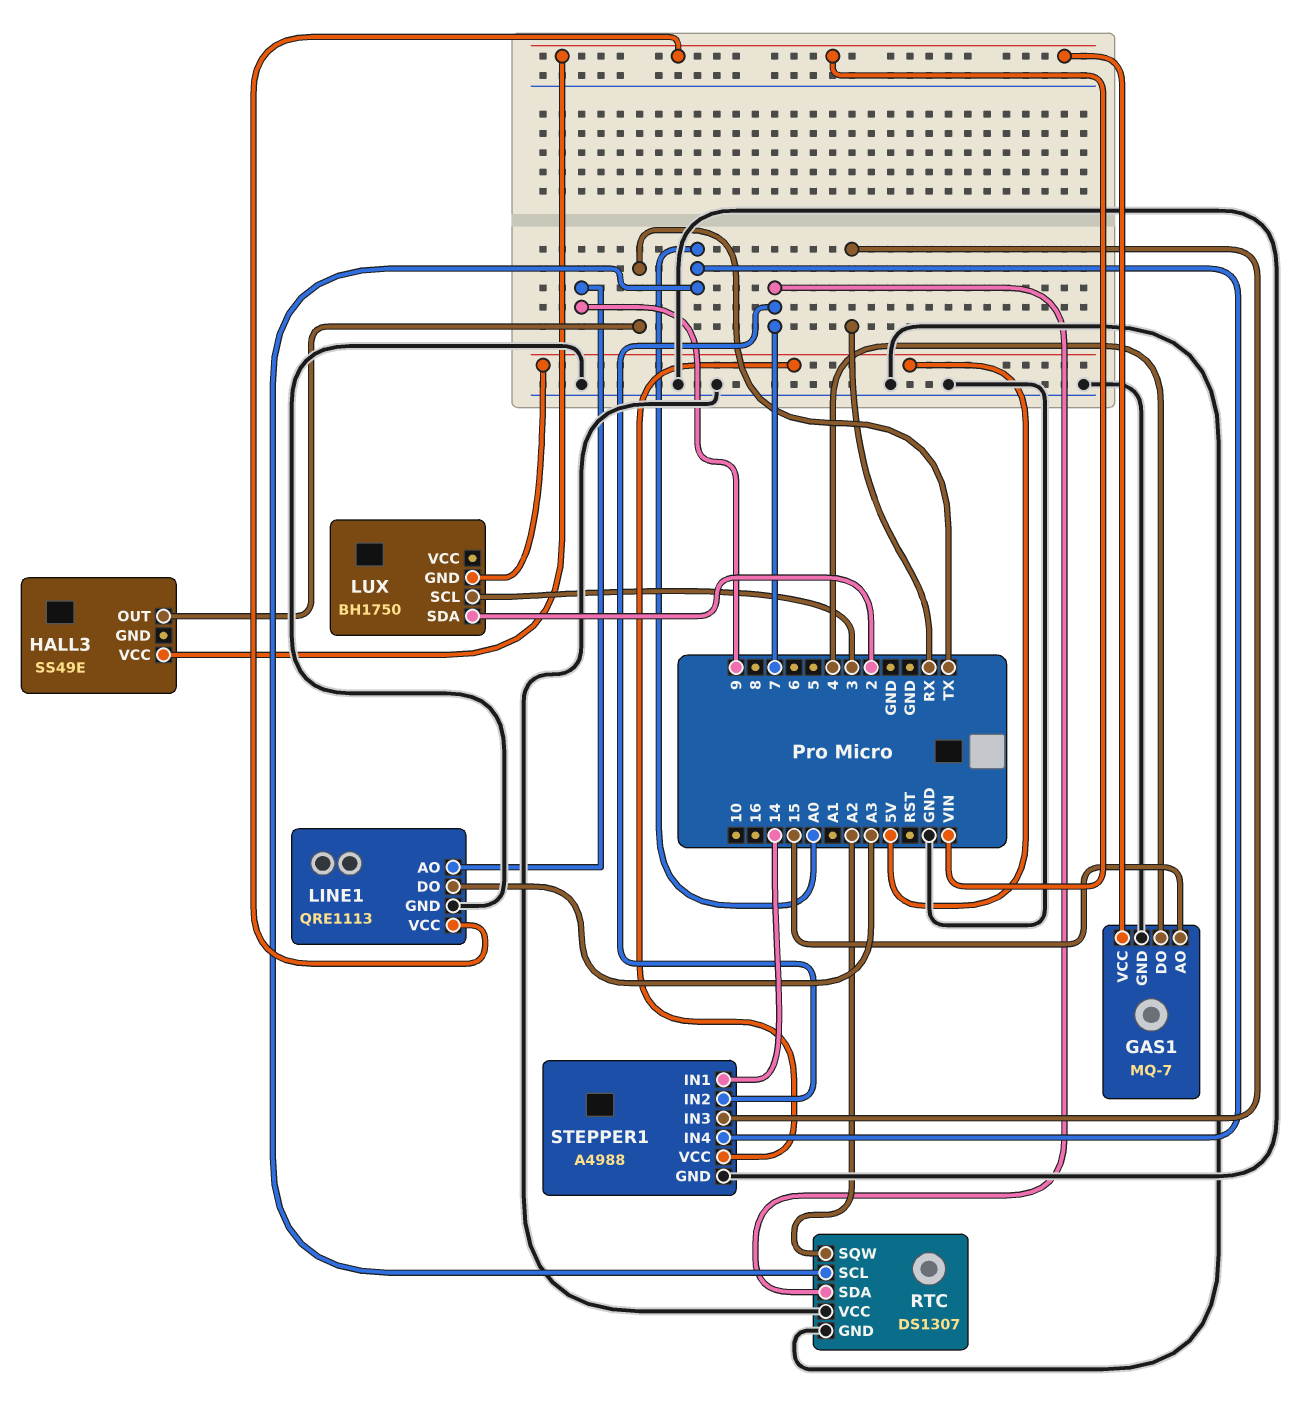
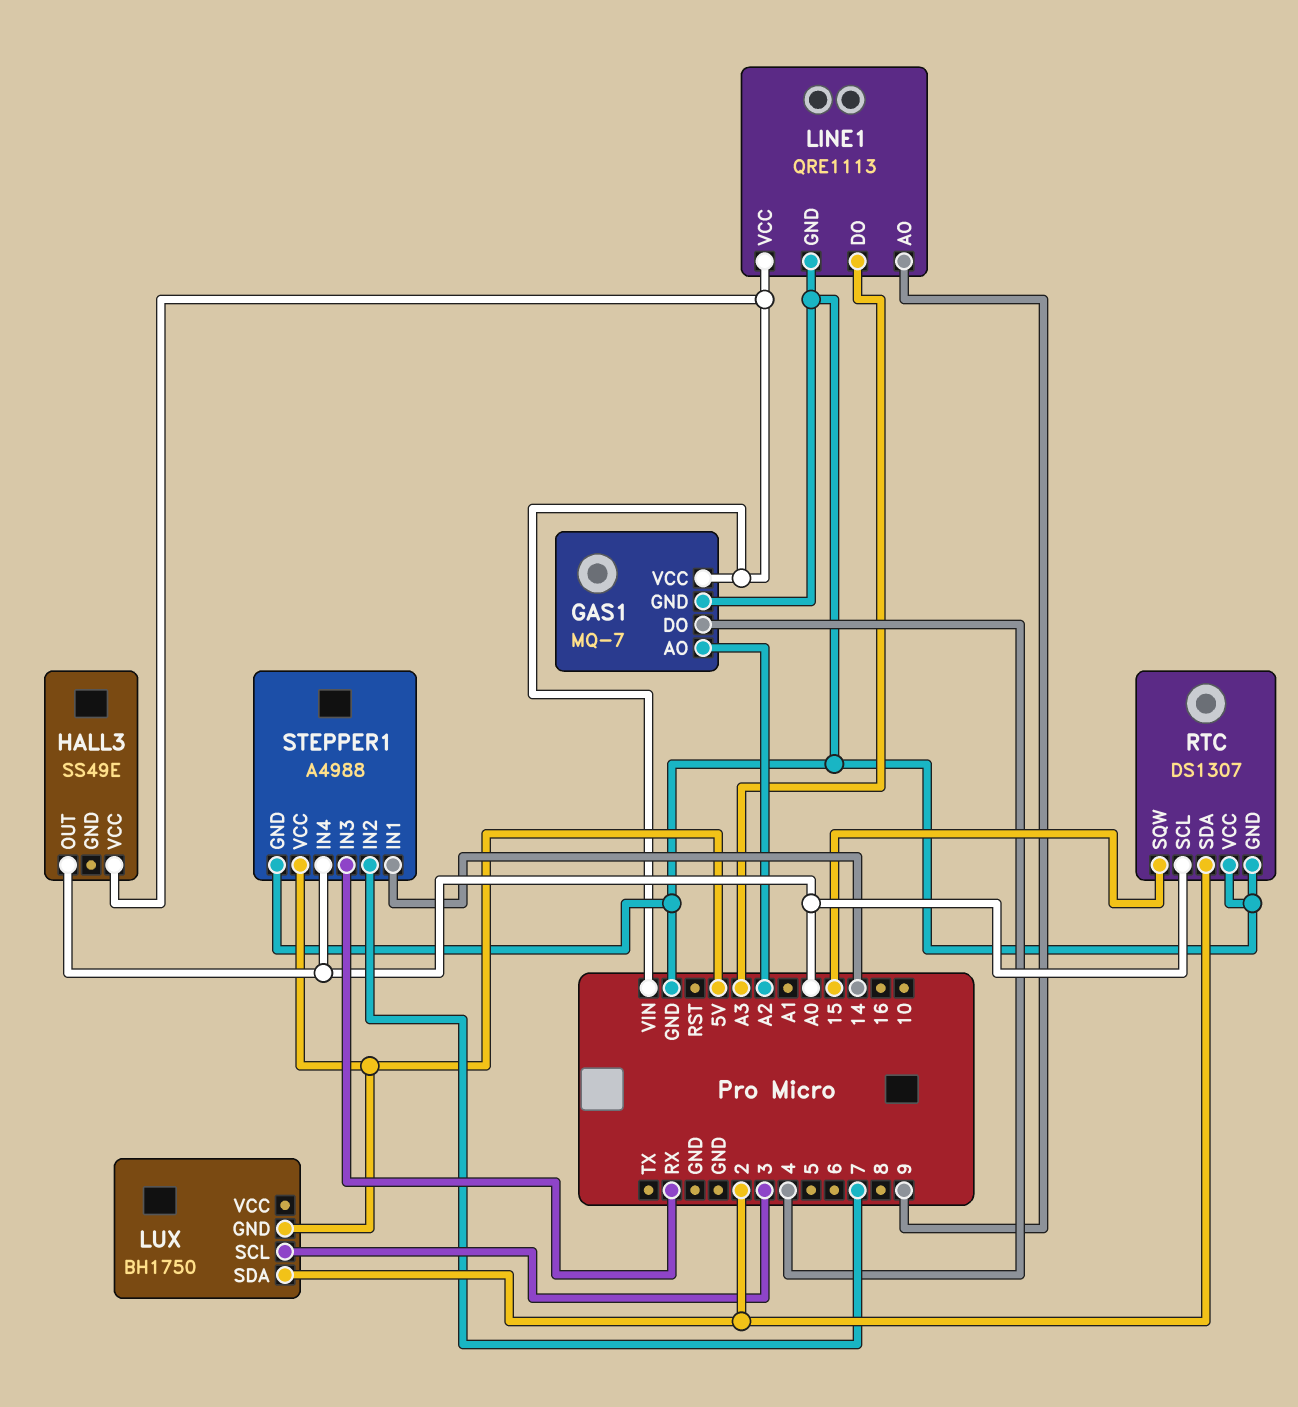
GAS1 pin AO: 15 -> A2
HALL3 pin OUT: TX -> A0
RTC pin SDA: 7 -> 2
RTC pin SQW: A2 -> 15

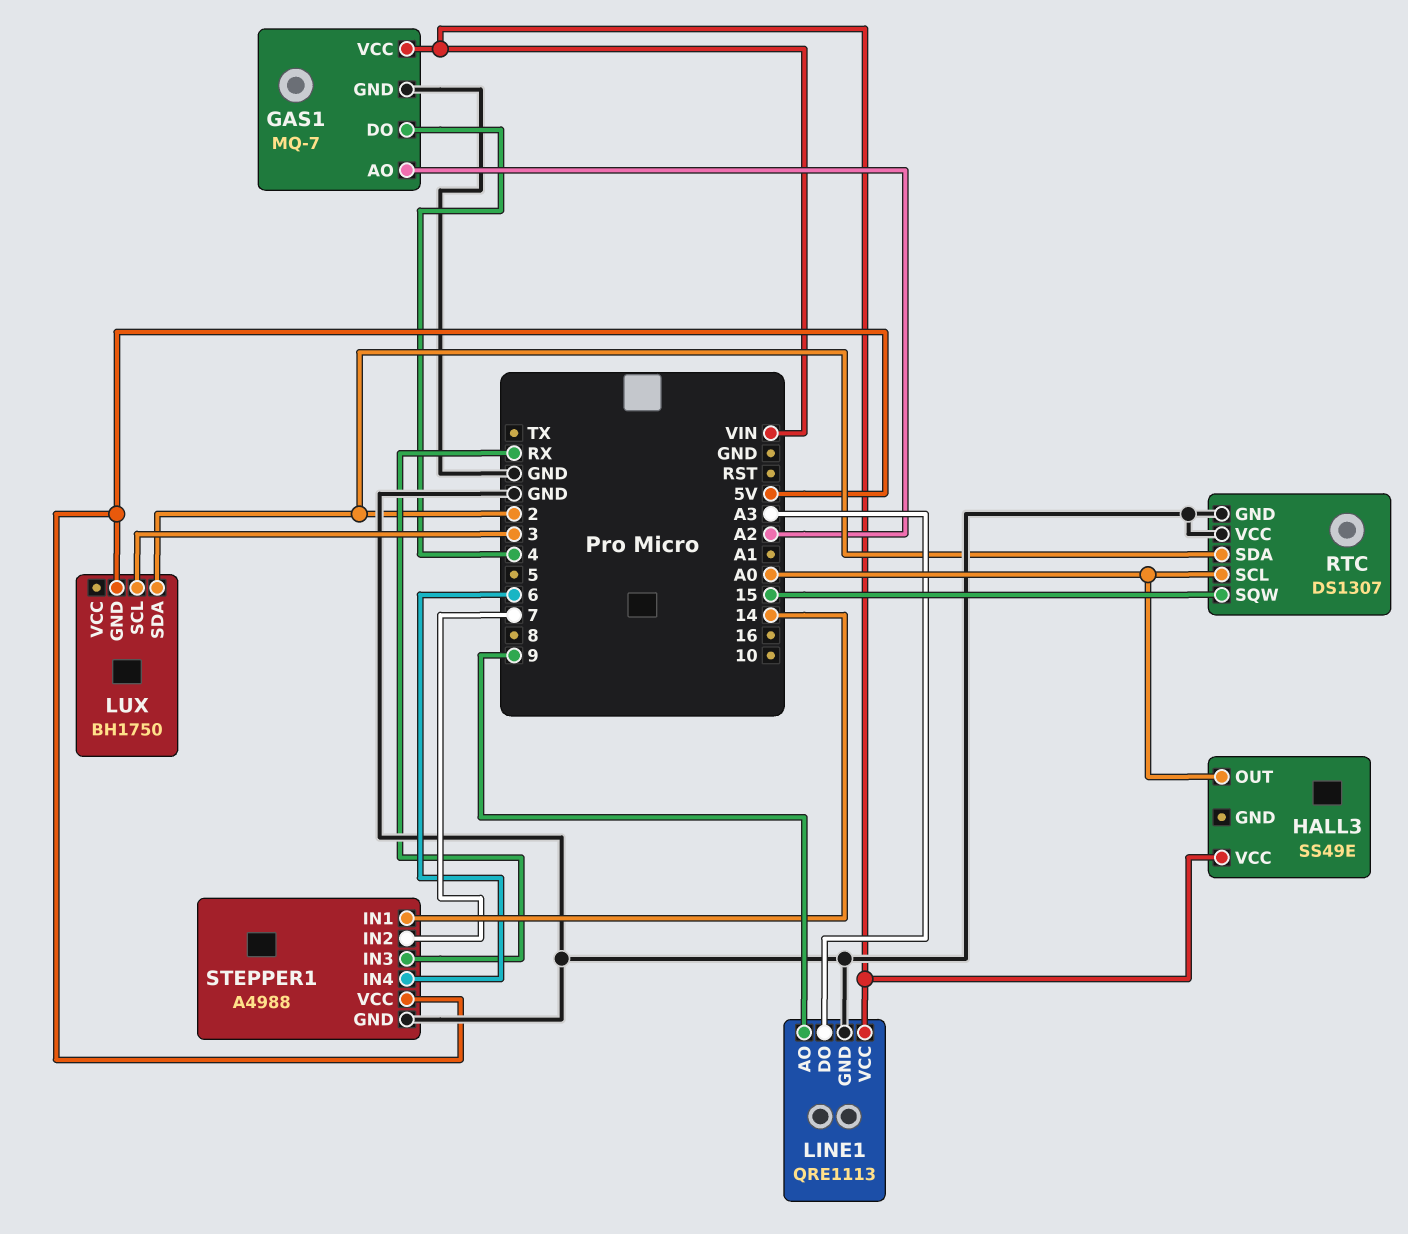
STEPPER1 pin IN4: A0 -> 6

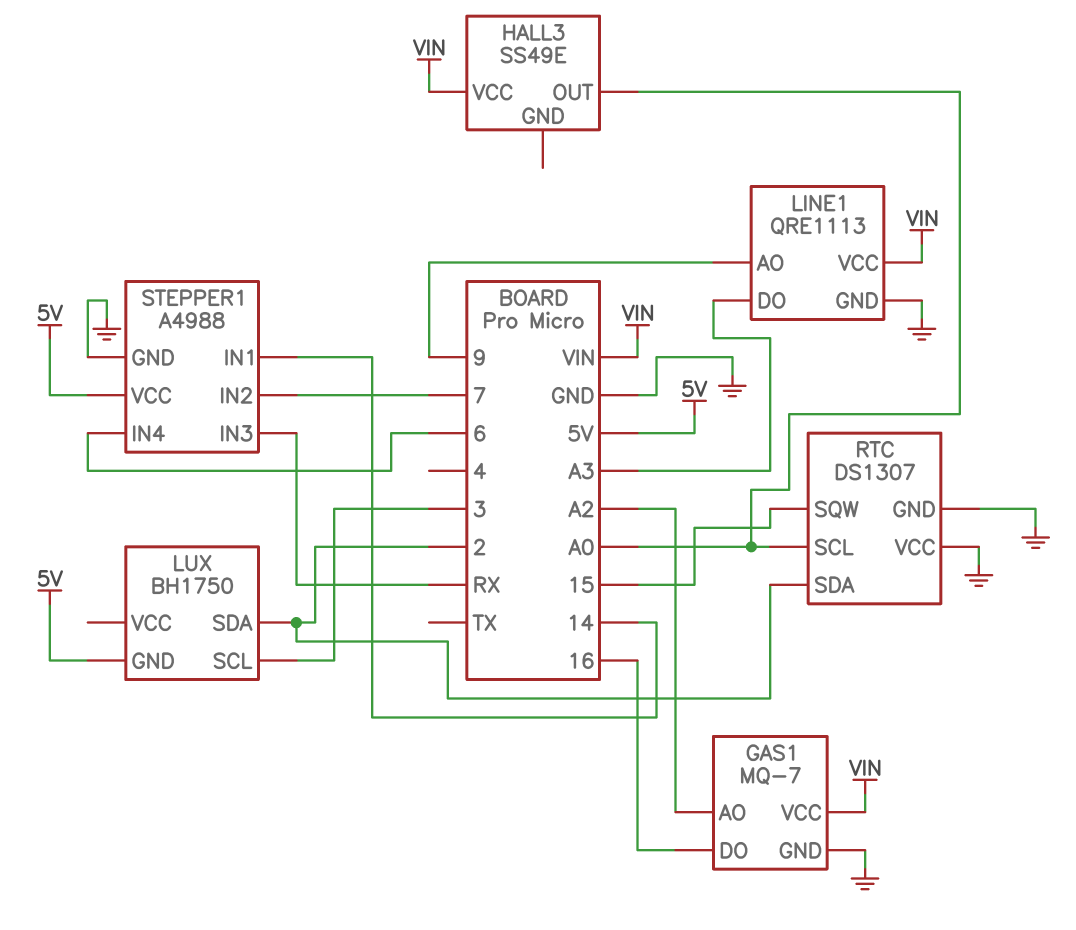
GAS1 pin DO: 4 -> 16

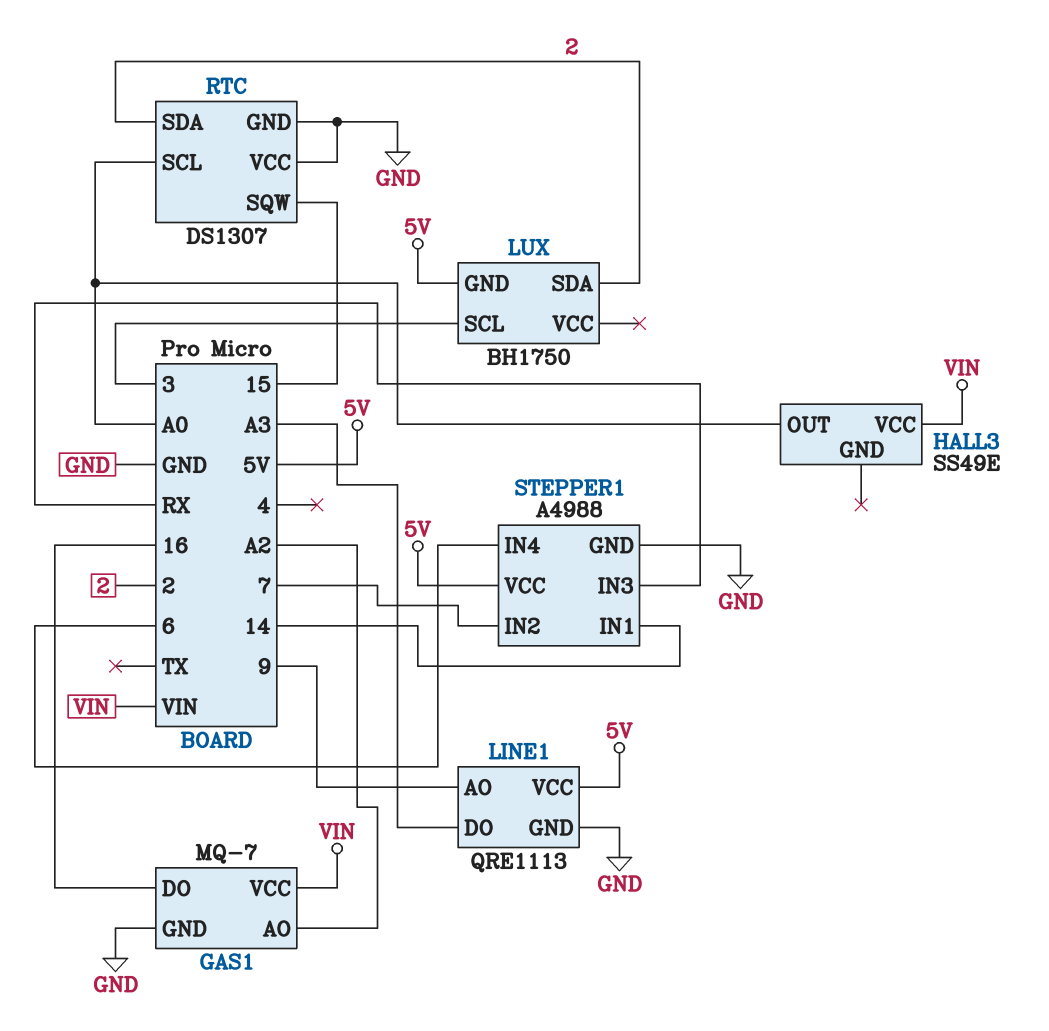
LINE1 pin VCC: VIN -> 5V

